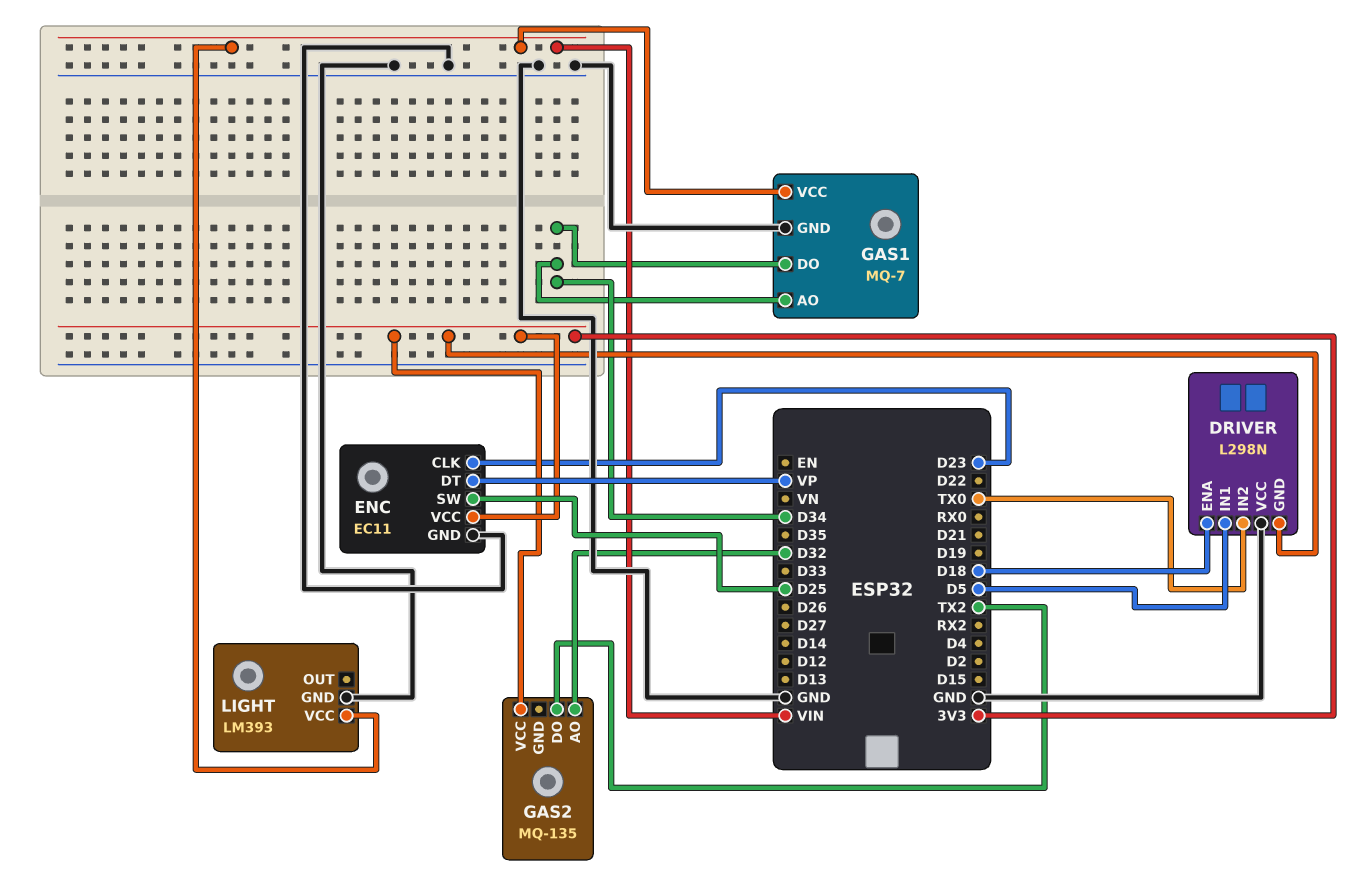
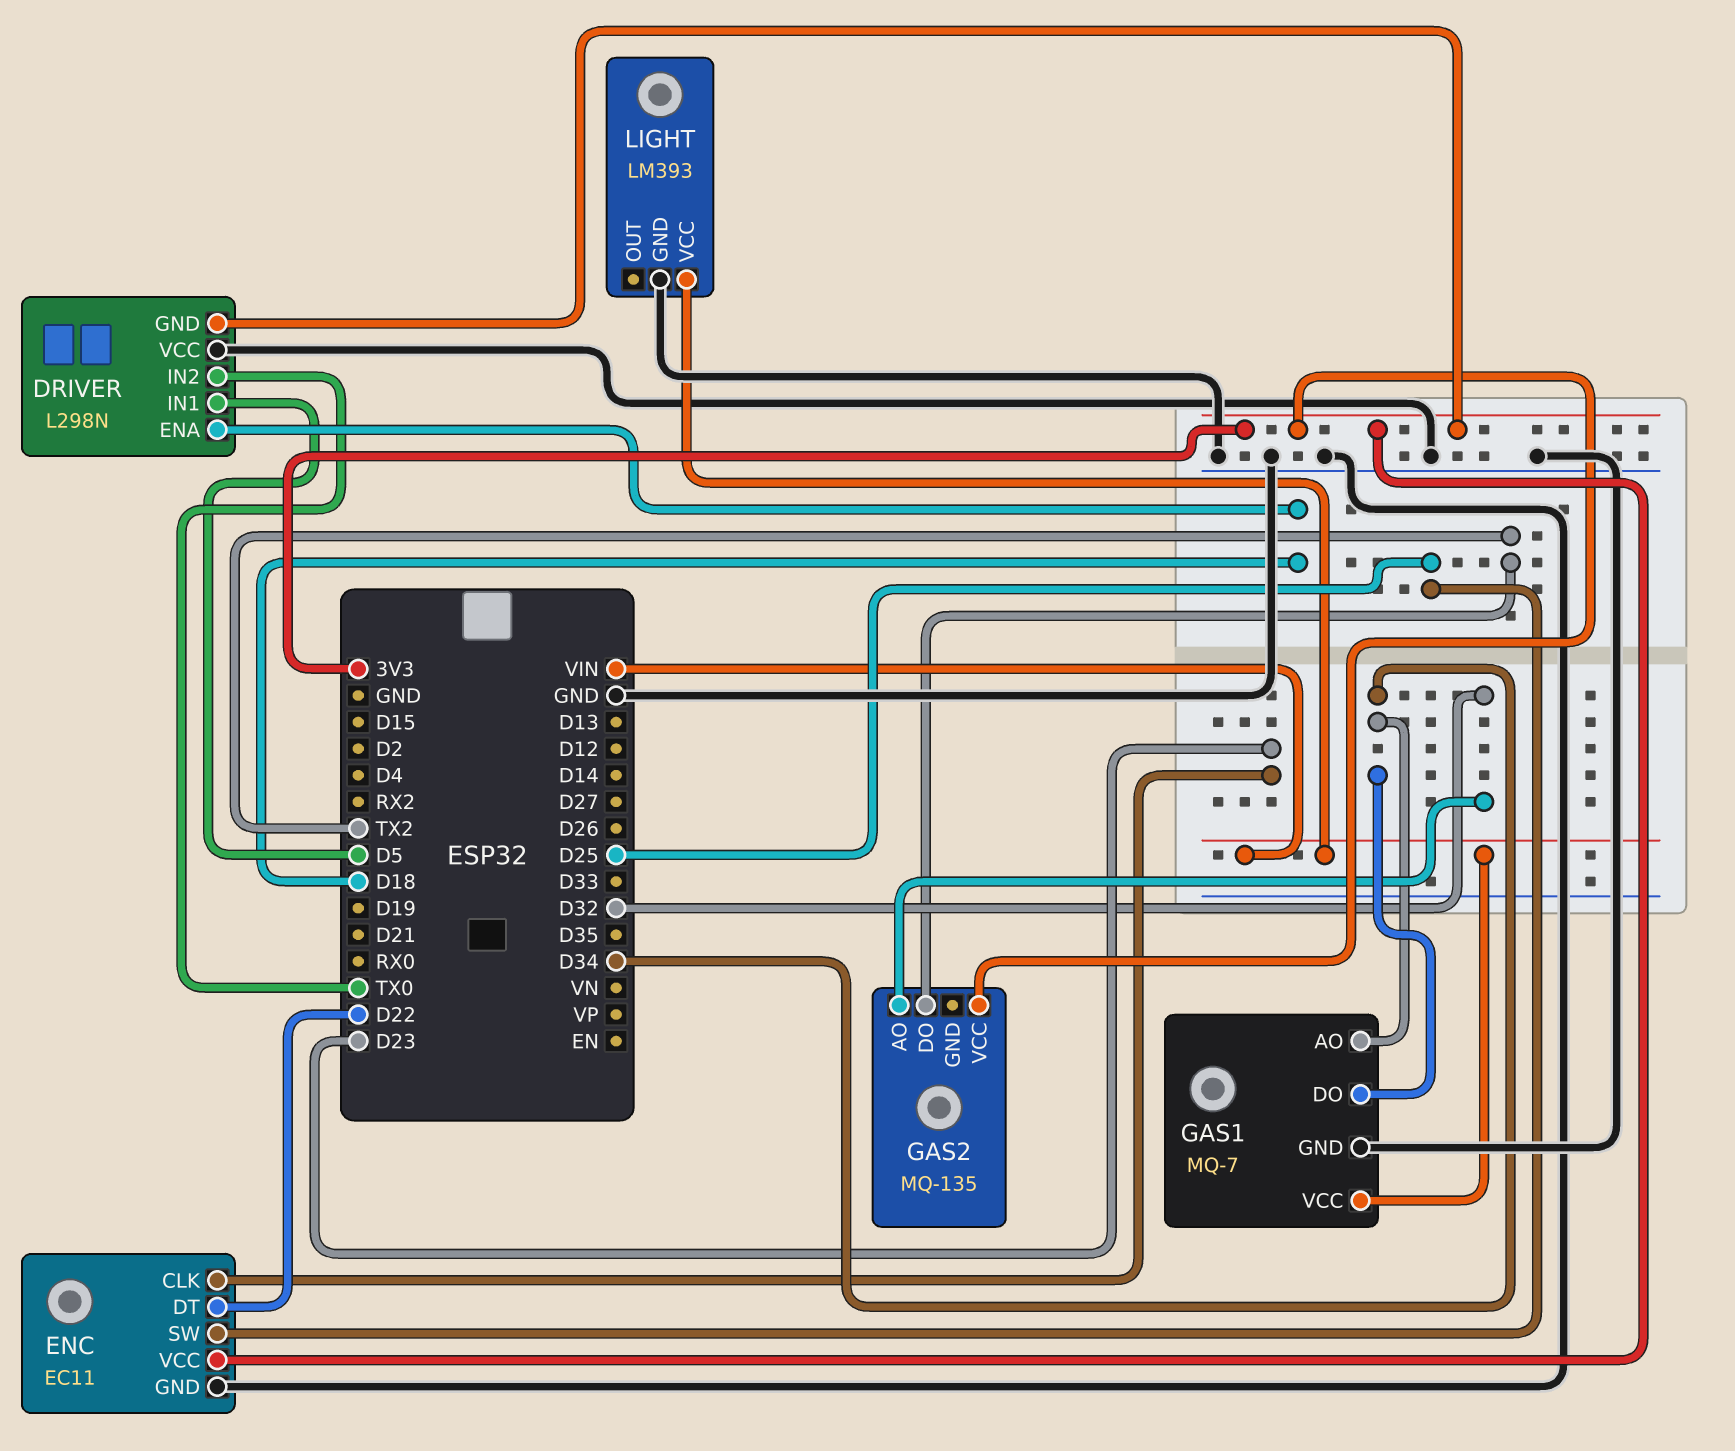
ENC pin DT: VP -> D22

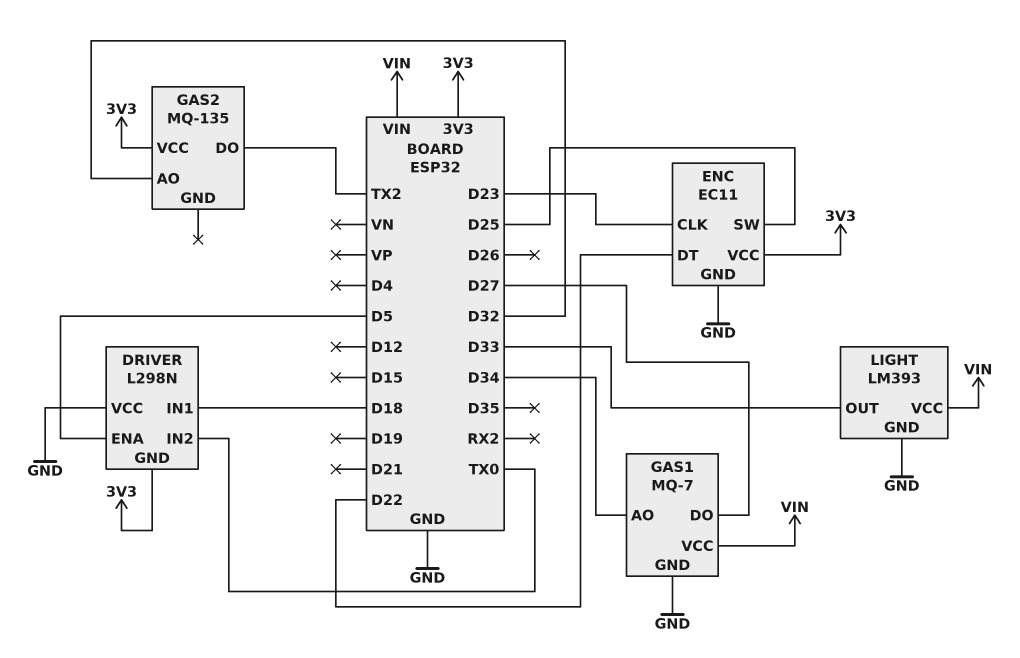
DRIVER pin ENA: D18 -> D5
DRIVER pin IN1: D5 -> D18
GAS1 pin DO: D34 -> D27
LIGHT pin OUT: none -> D33

